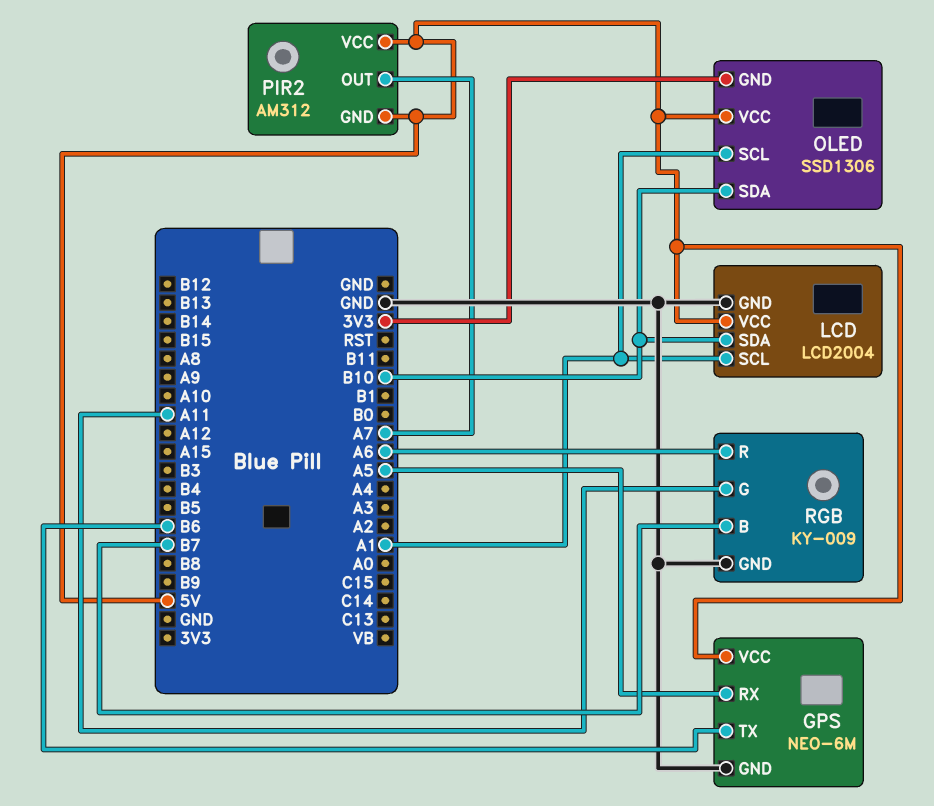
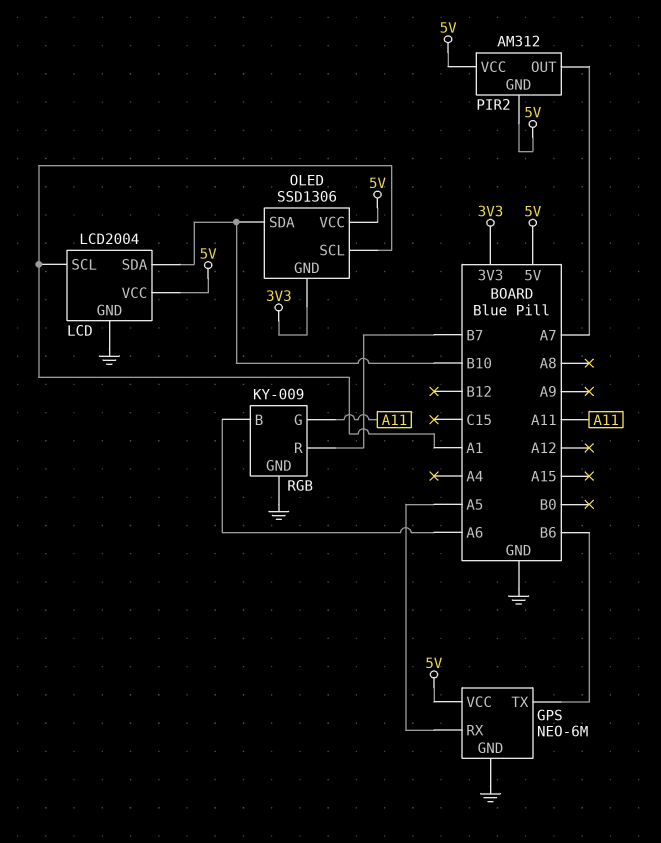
RGB pin B: B7 -> A6
RGB pin R: A6 -> B7

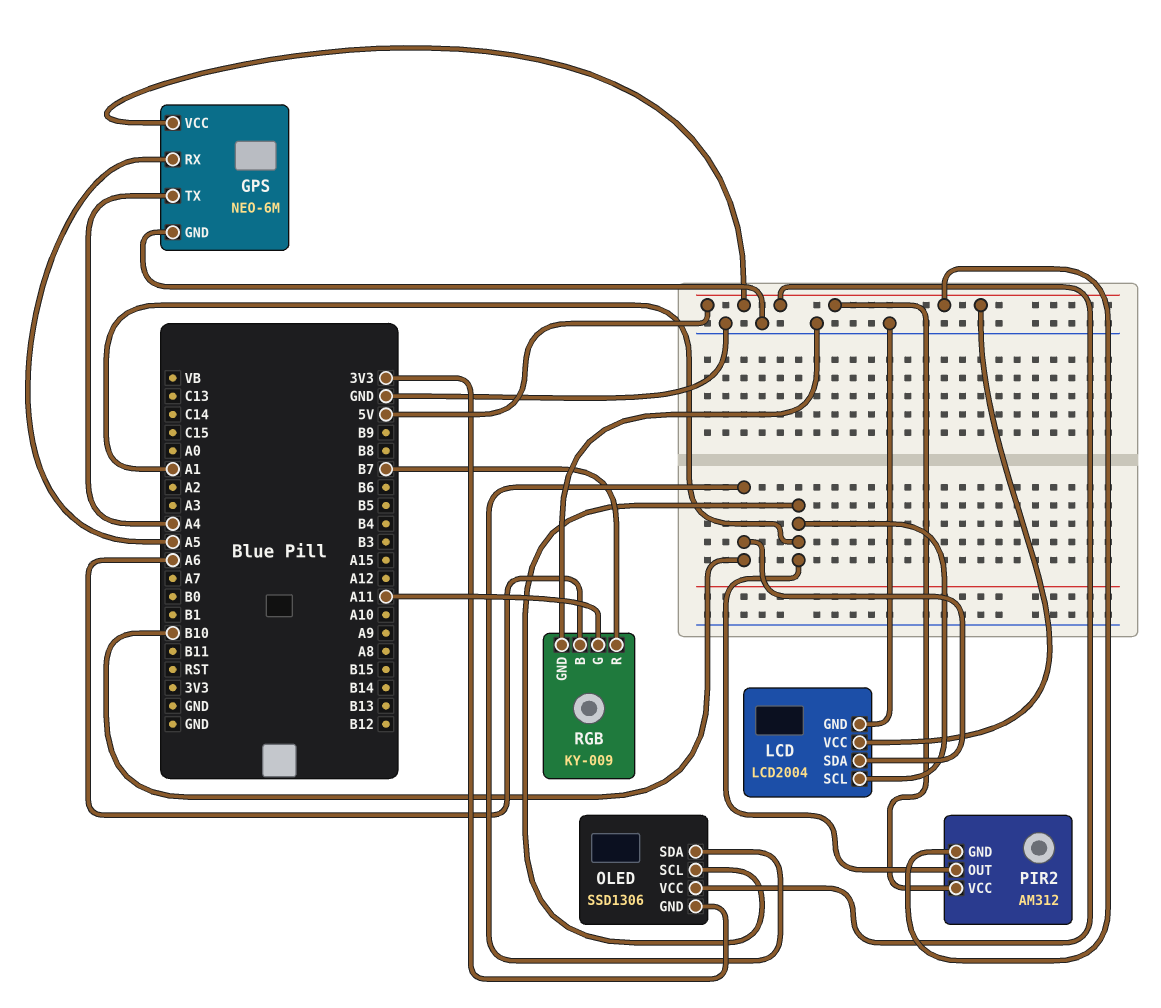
GPS pin TX: B6 -> A4
PIR2 pin OUT: A7 -> A1

